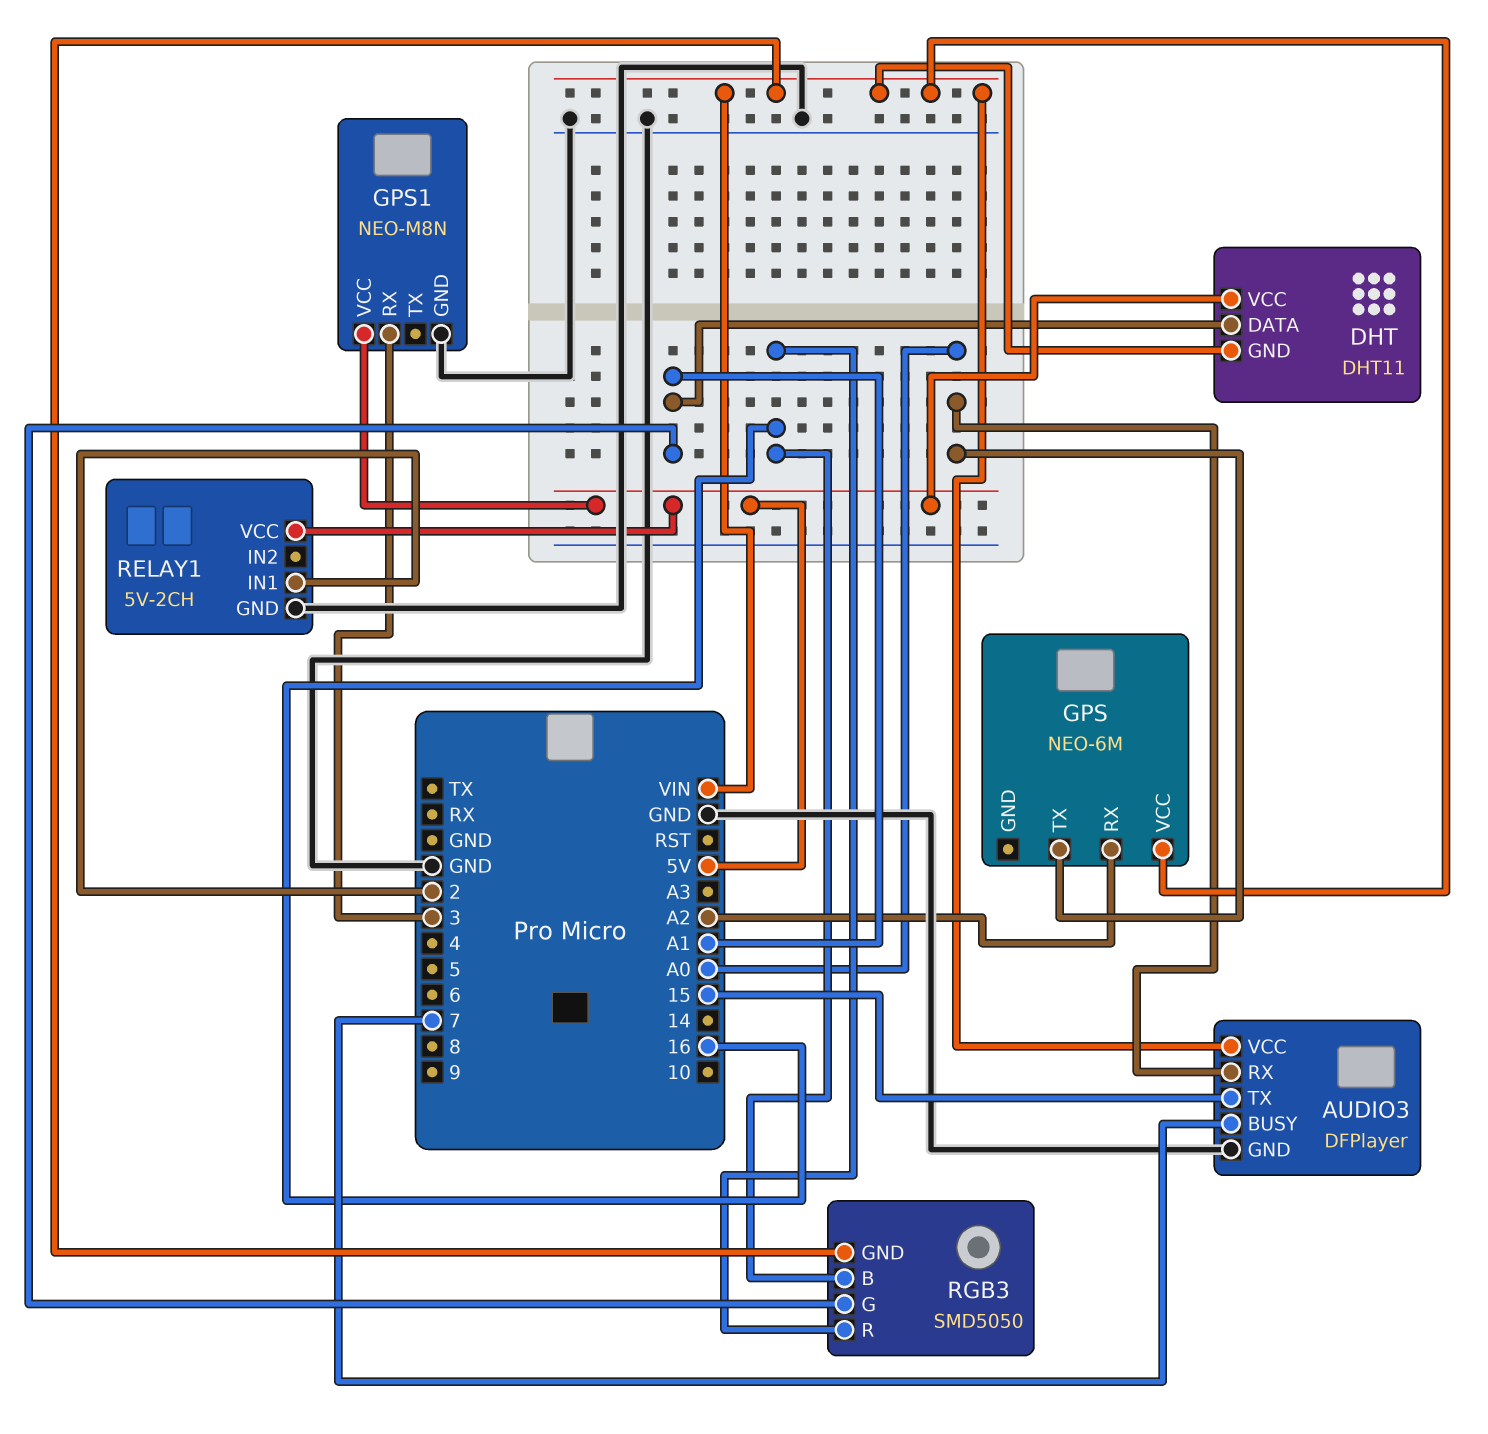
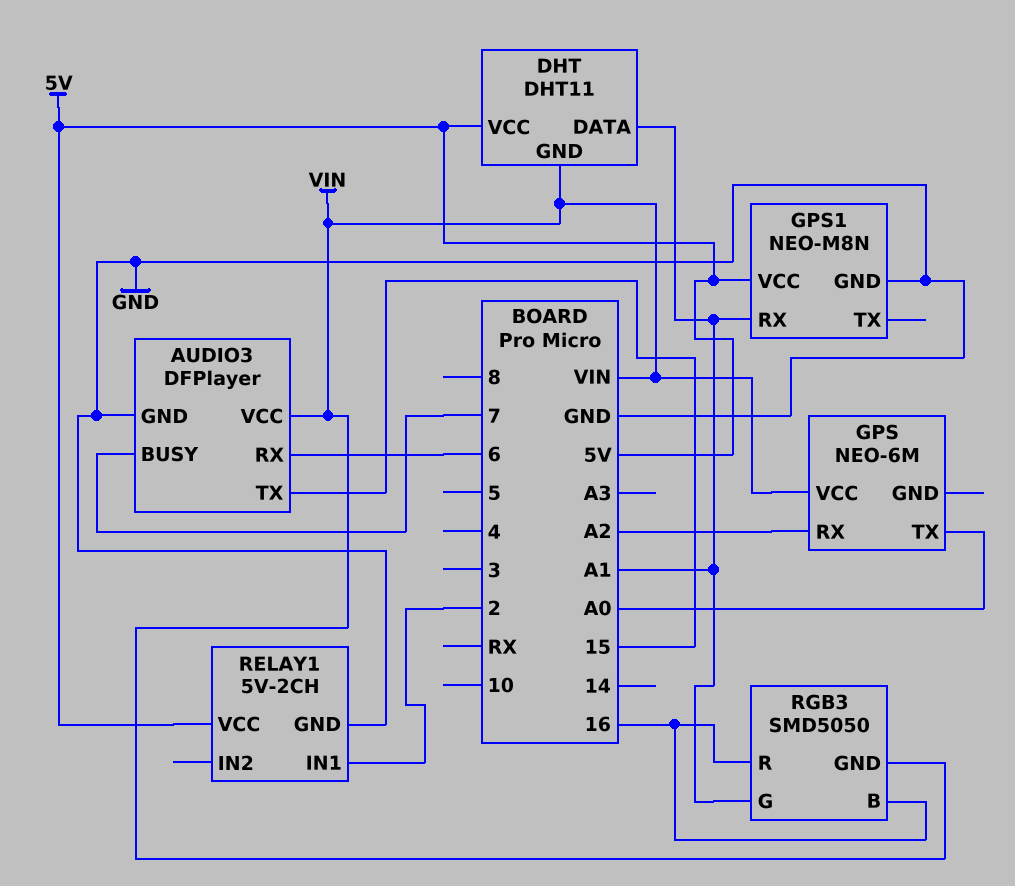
AUDIO3 pin RX: A0 -> 6
GPS1 pin RX: 3 -> A1

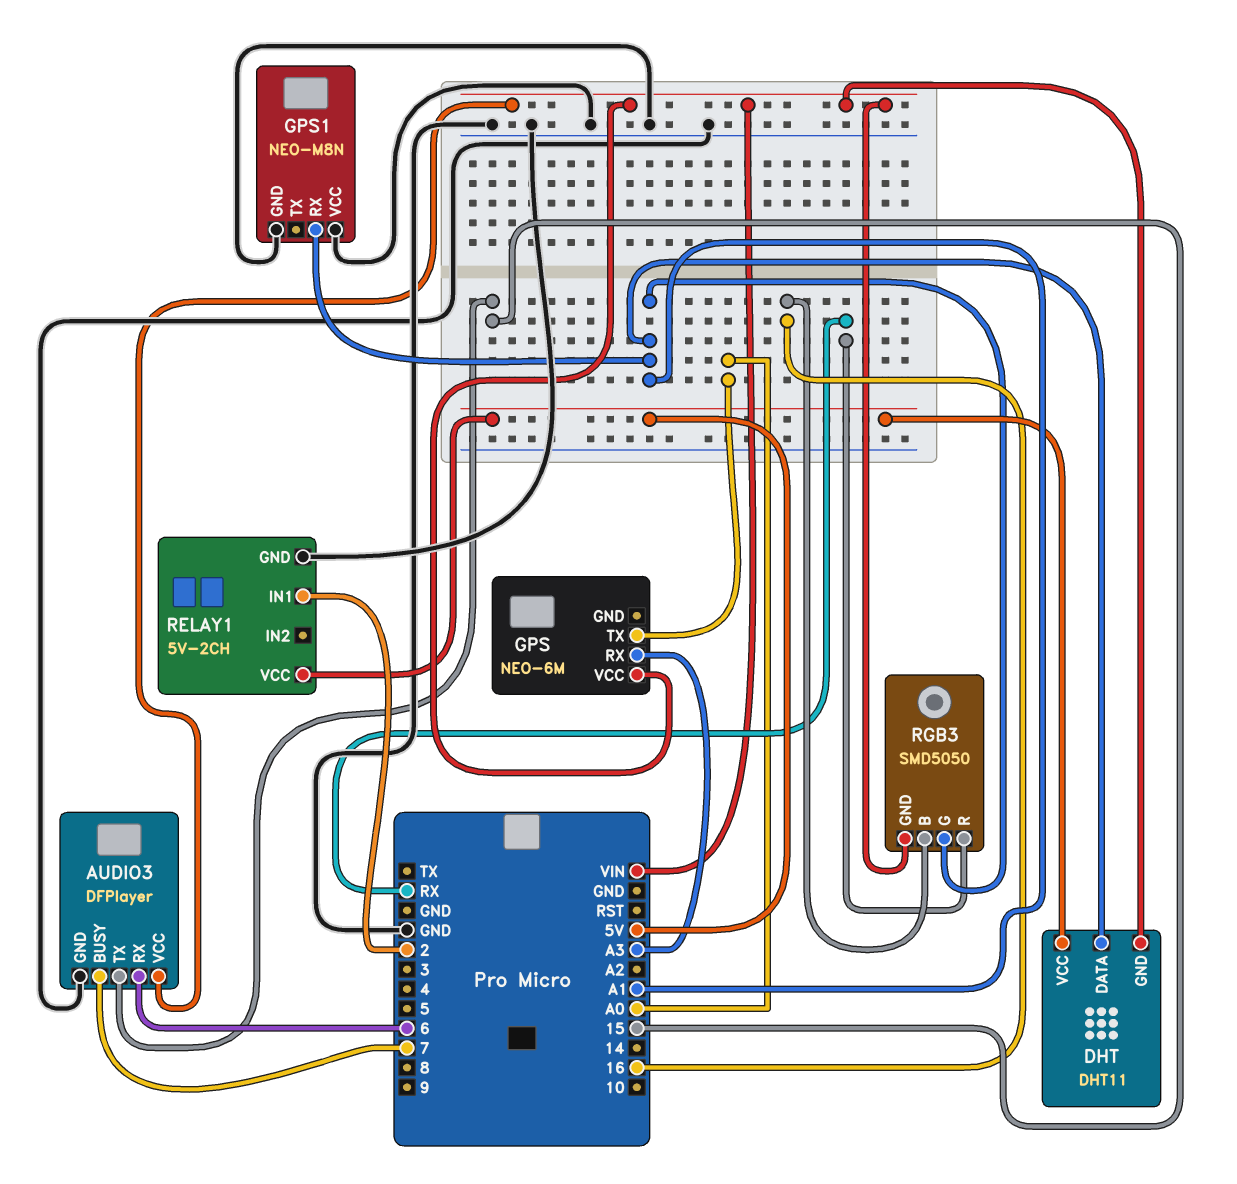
GPS pin RX: A2 -> A3
GPS1 pin VCC: 5V -> GND
RGB3 pin R: 16 -> RX

